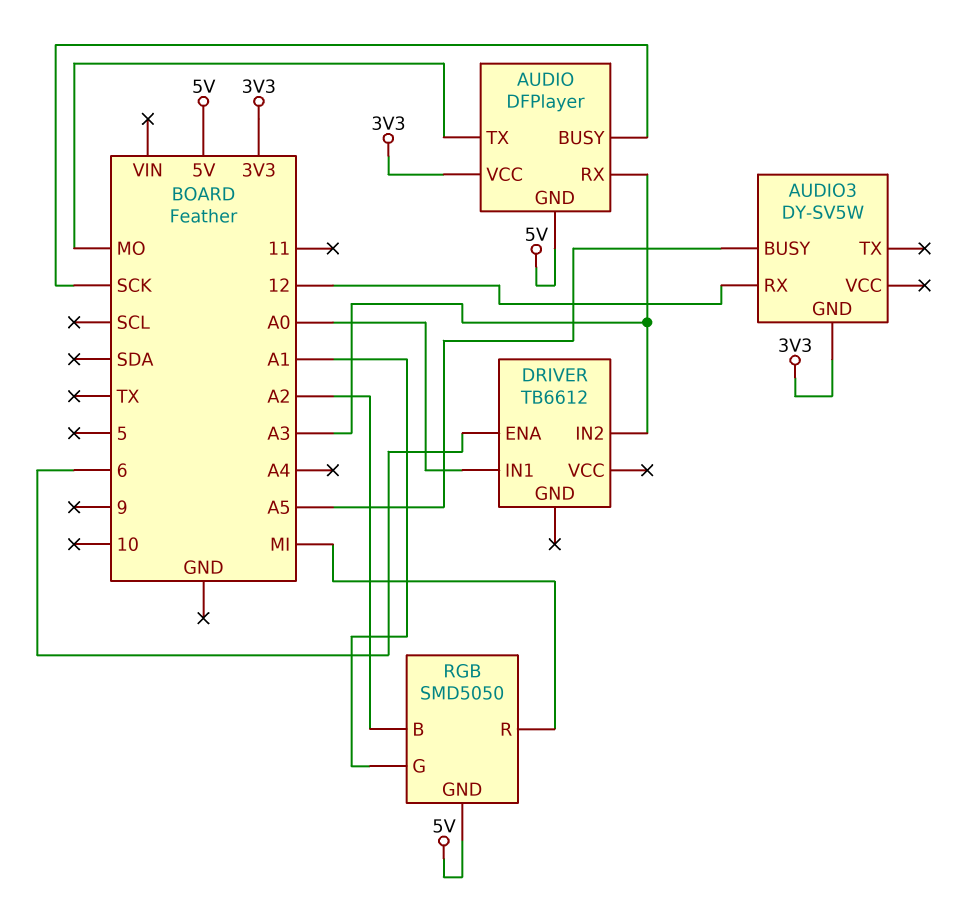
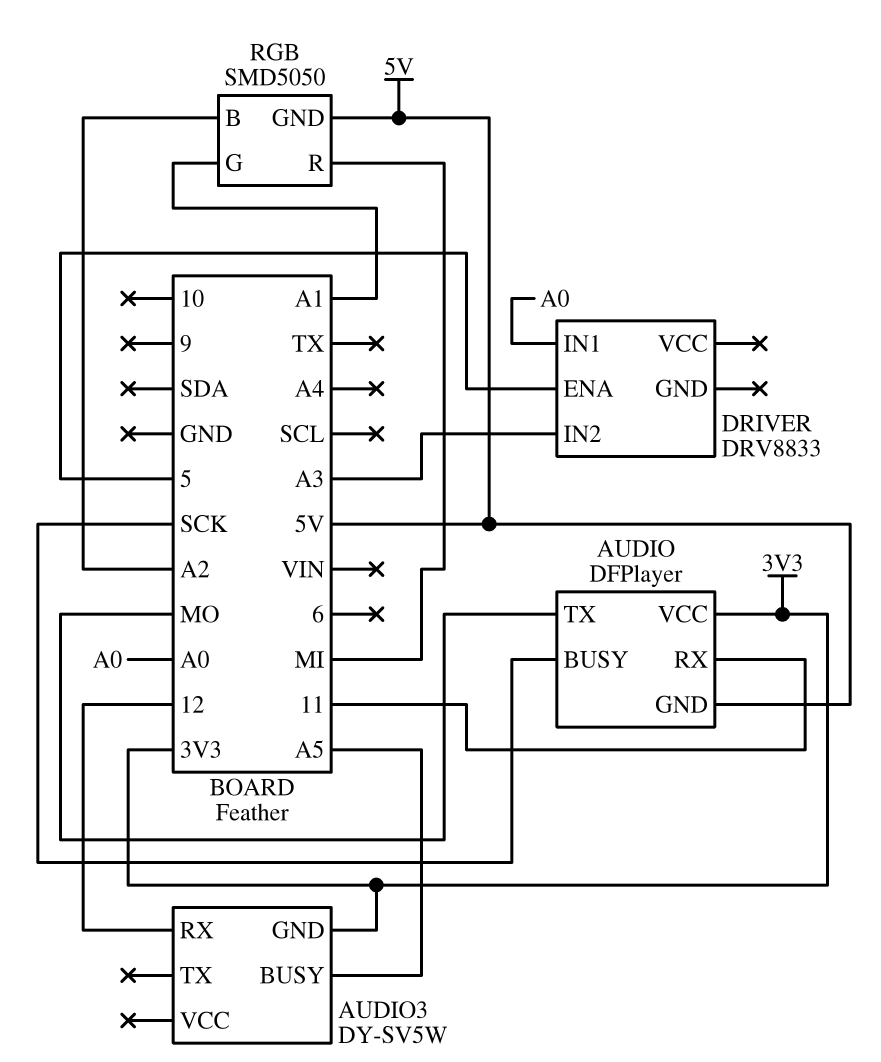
AUDIO pin RX: A3 -> 11
DRIVER: TB6612 -> DRV8833
DRIVER pin ENA: 6 -> 5

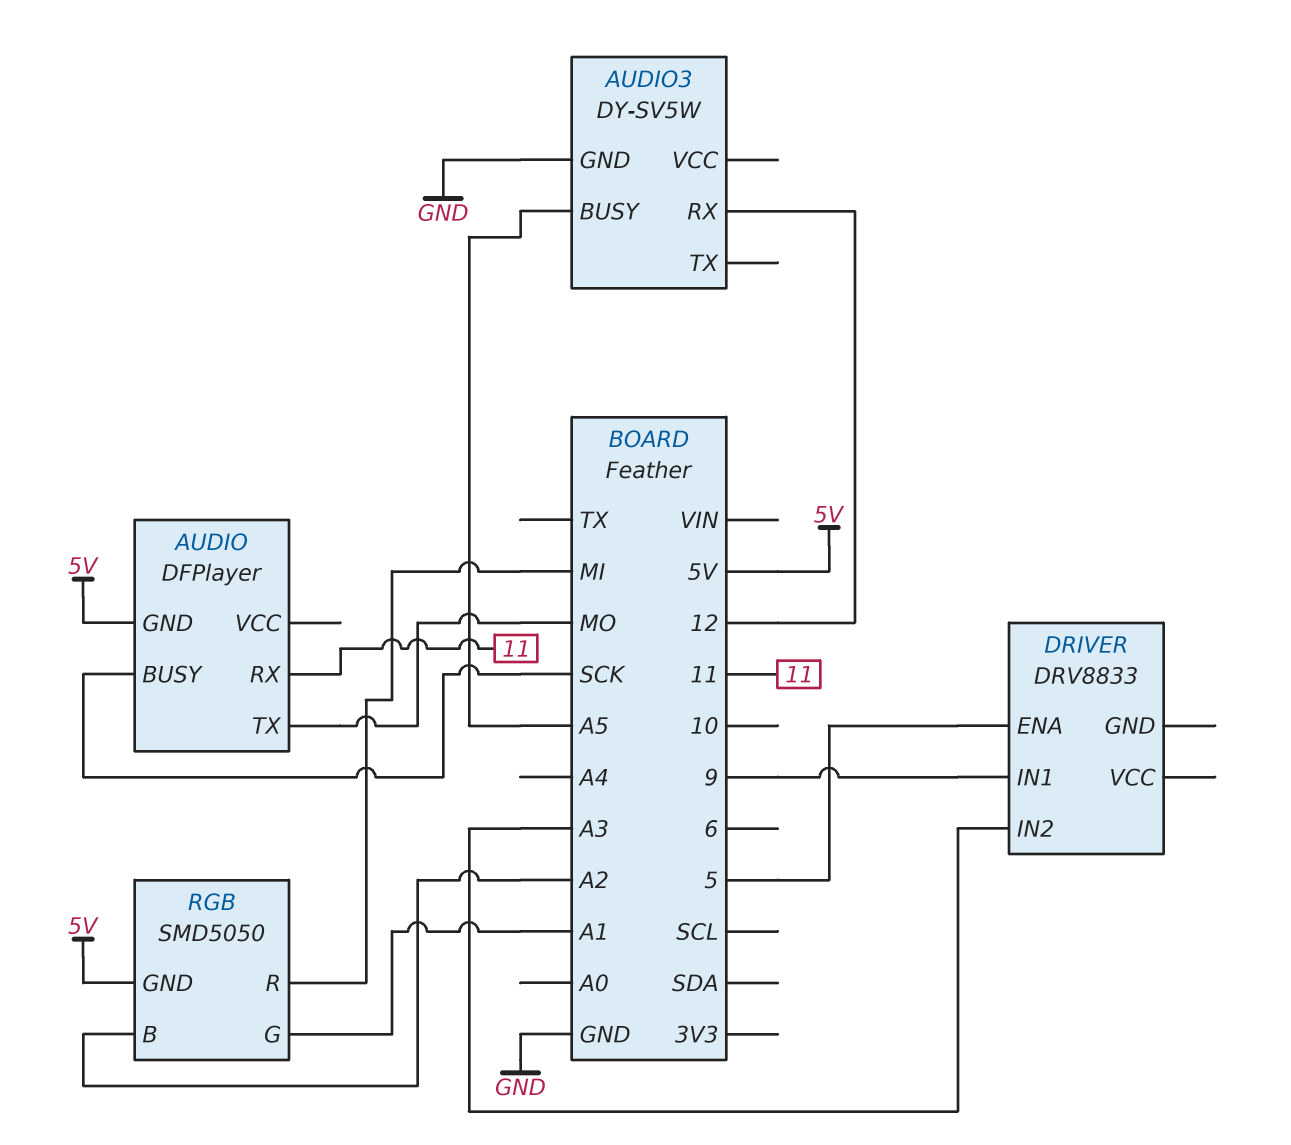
AUDIO pin VCC: 3V3 -> none
AUDIO3 pin GND: 3V3 -> GND
DRIVER pin IN1: A0 -> 9

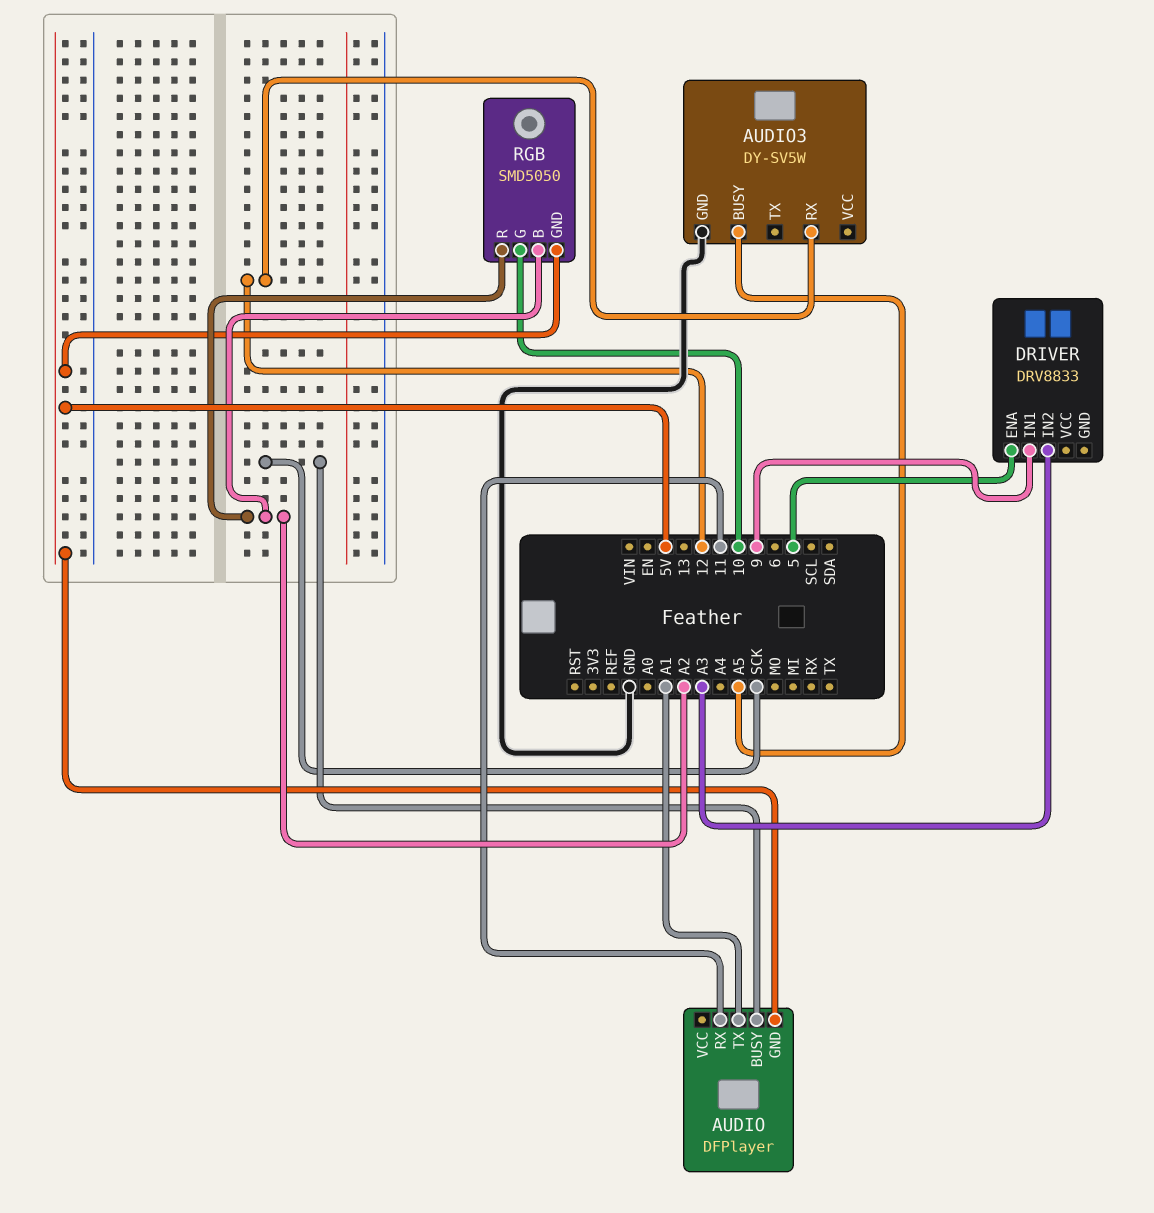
AUDIO pin TX: MO -> A1
RGB pin G: A1 -> 10
RGB pin R: MI -> A2

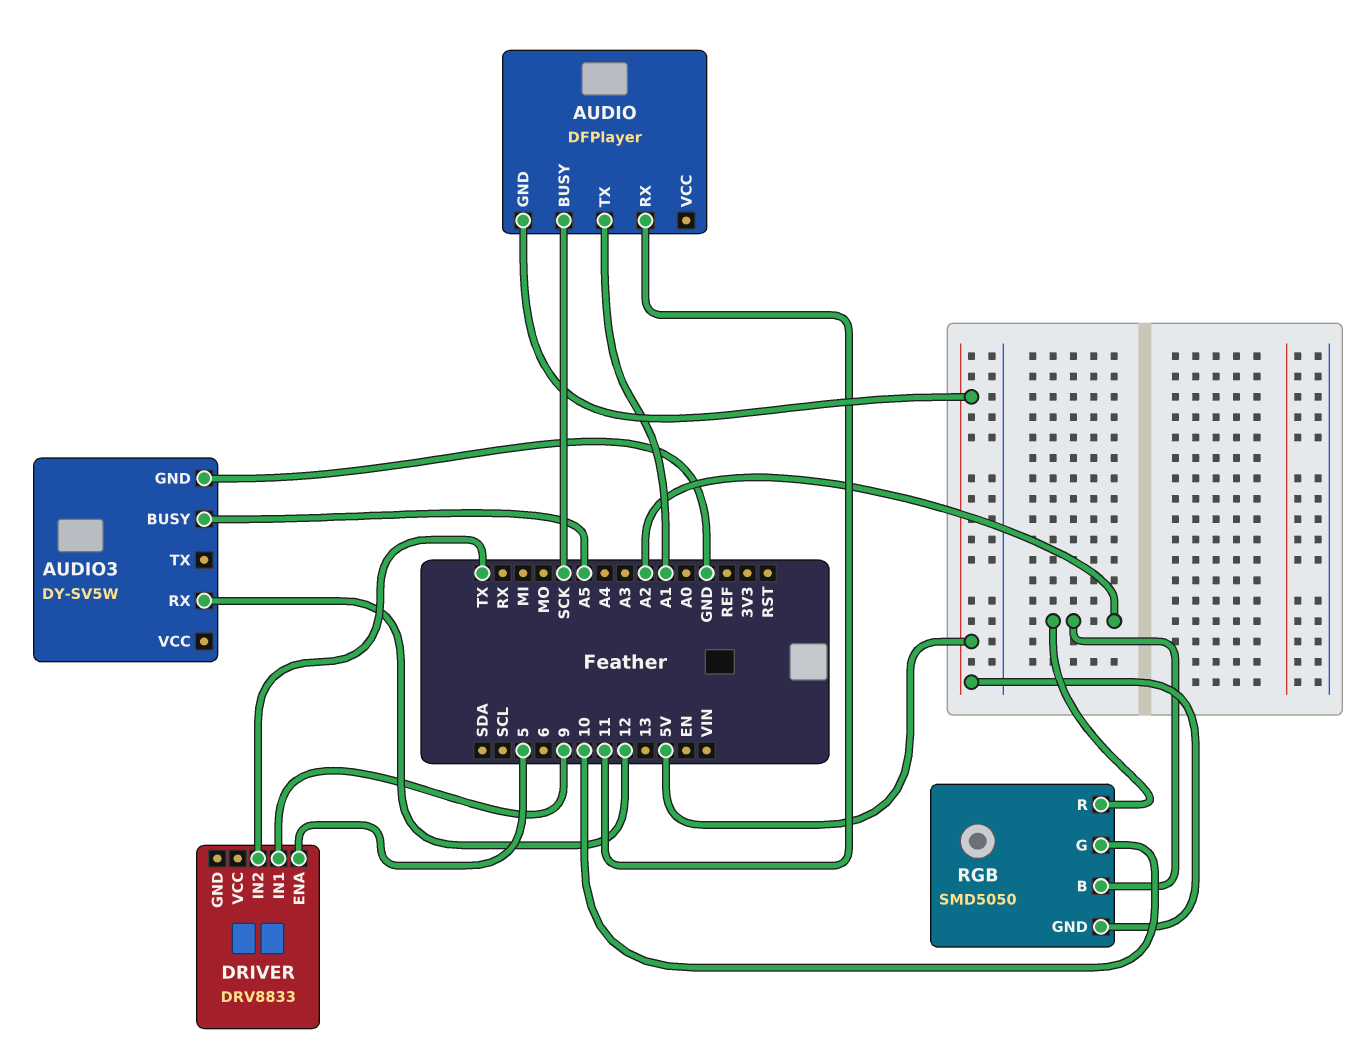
DRIVER pin IN2: A3 -> TX

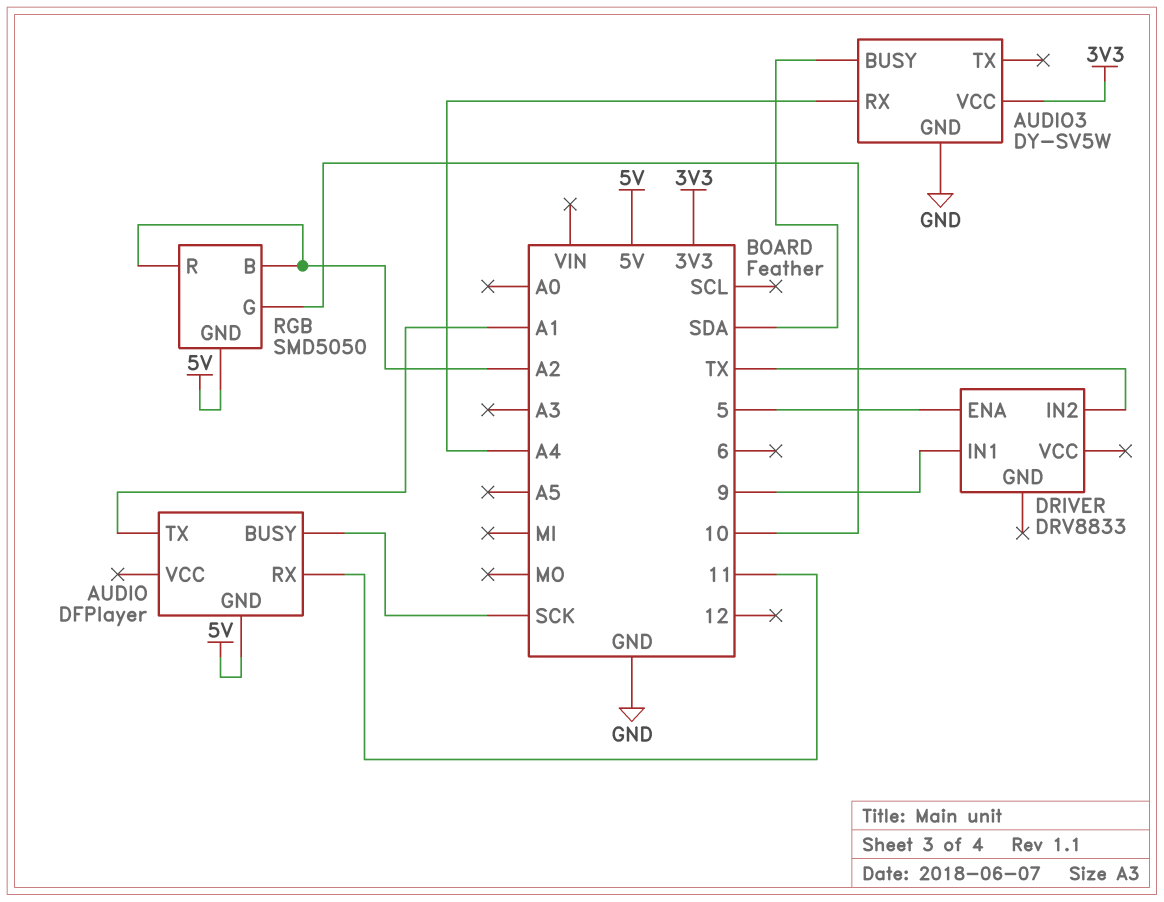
AUDIO3 pin BUSY: A5 -> SDA
AUDIO3 pin RX: 12 -> A4
AUDIO3 pin VCC: none -> 3V3

